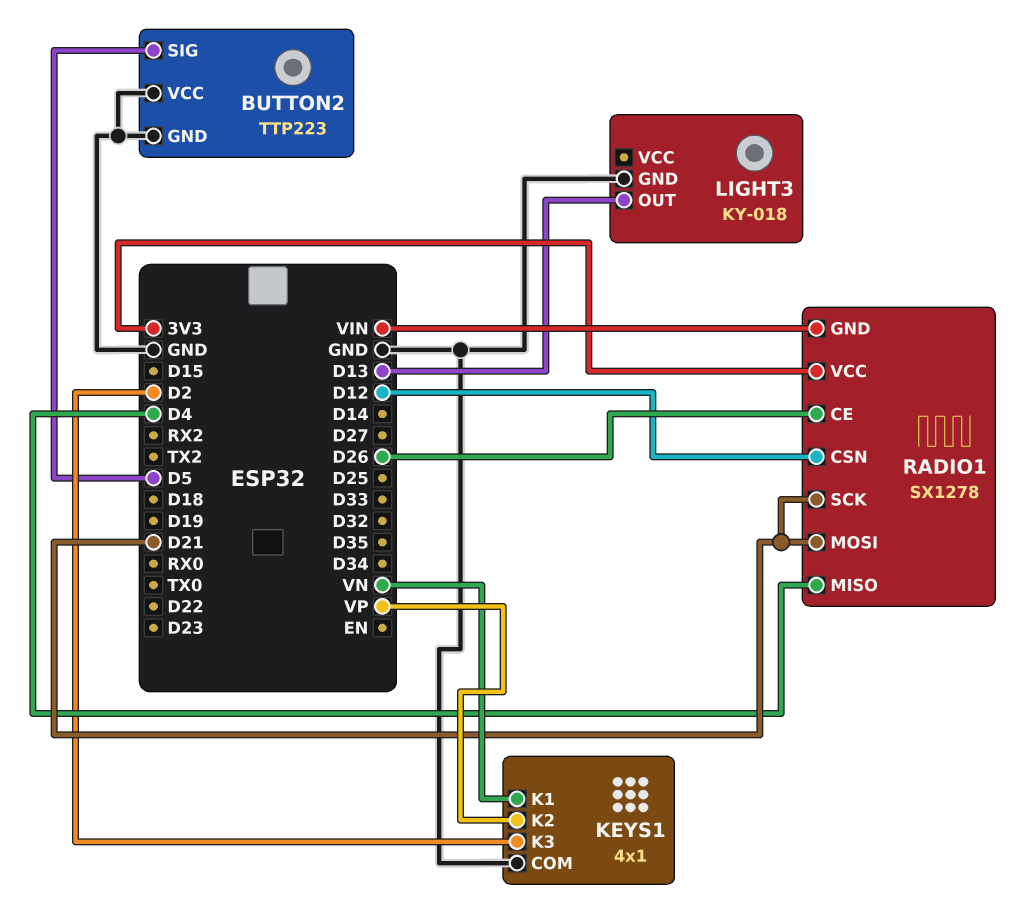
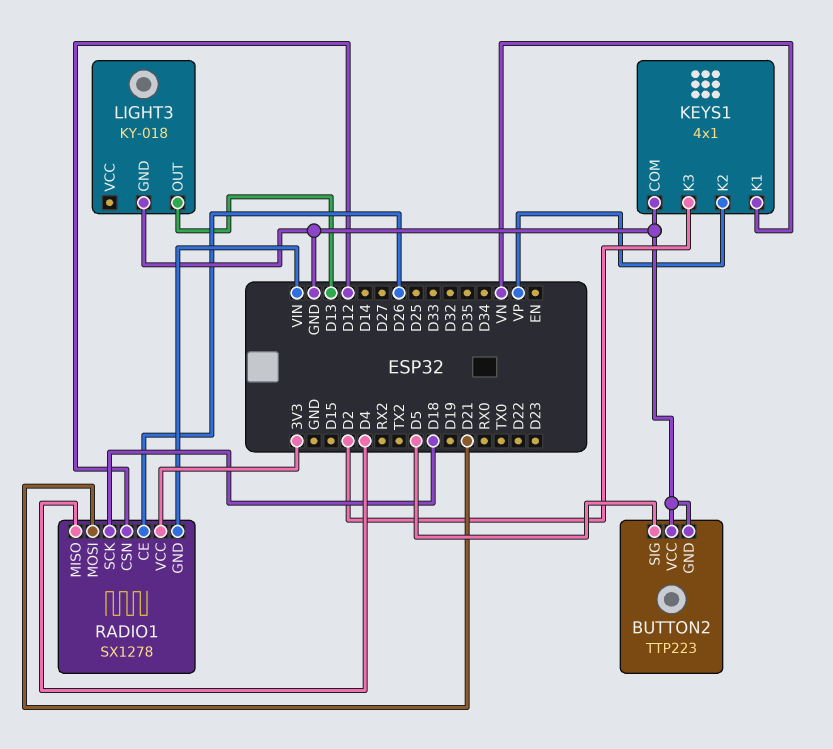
RADIO1 pin SCK: D21 -> D18

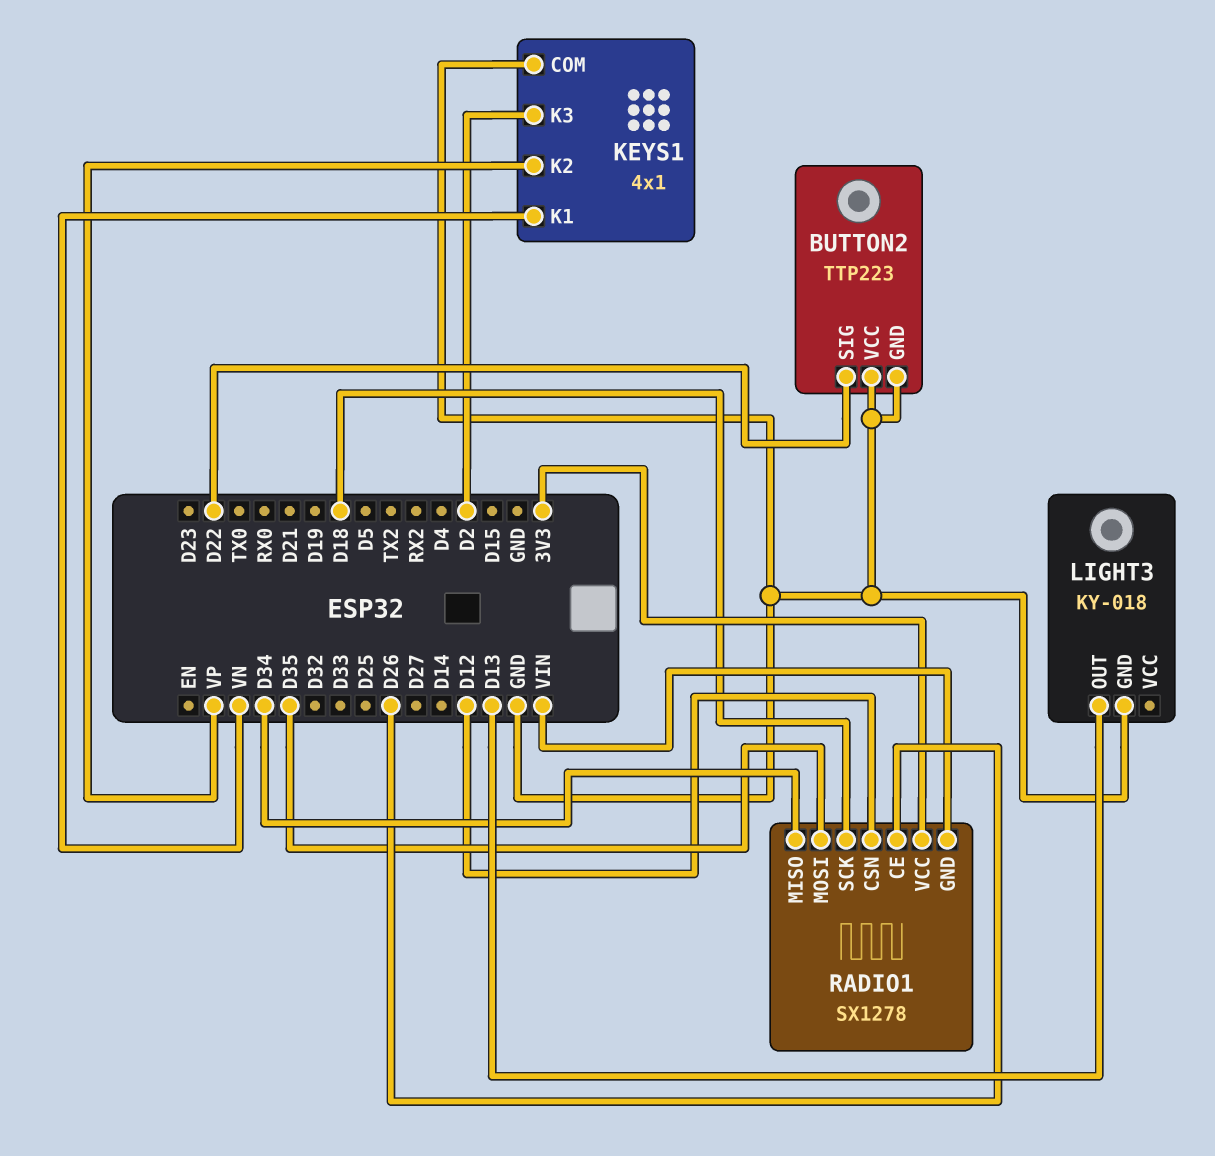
BUTTON2 pin SIG: D5 -> D22
RADIO1 pin MISO: D4 -> D34
RADIO1 pin MOSI: D21 -> D35

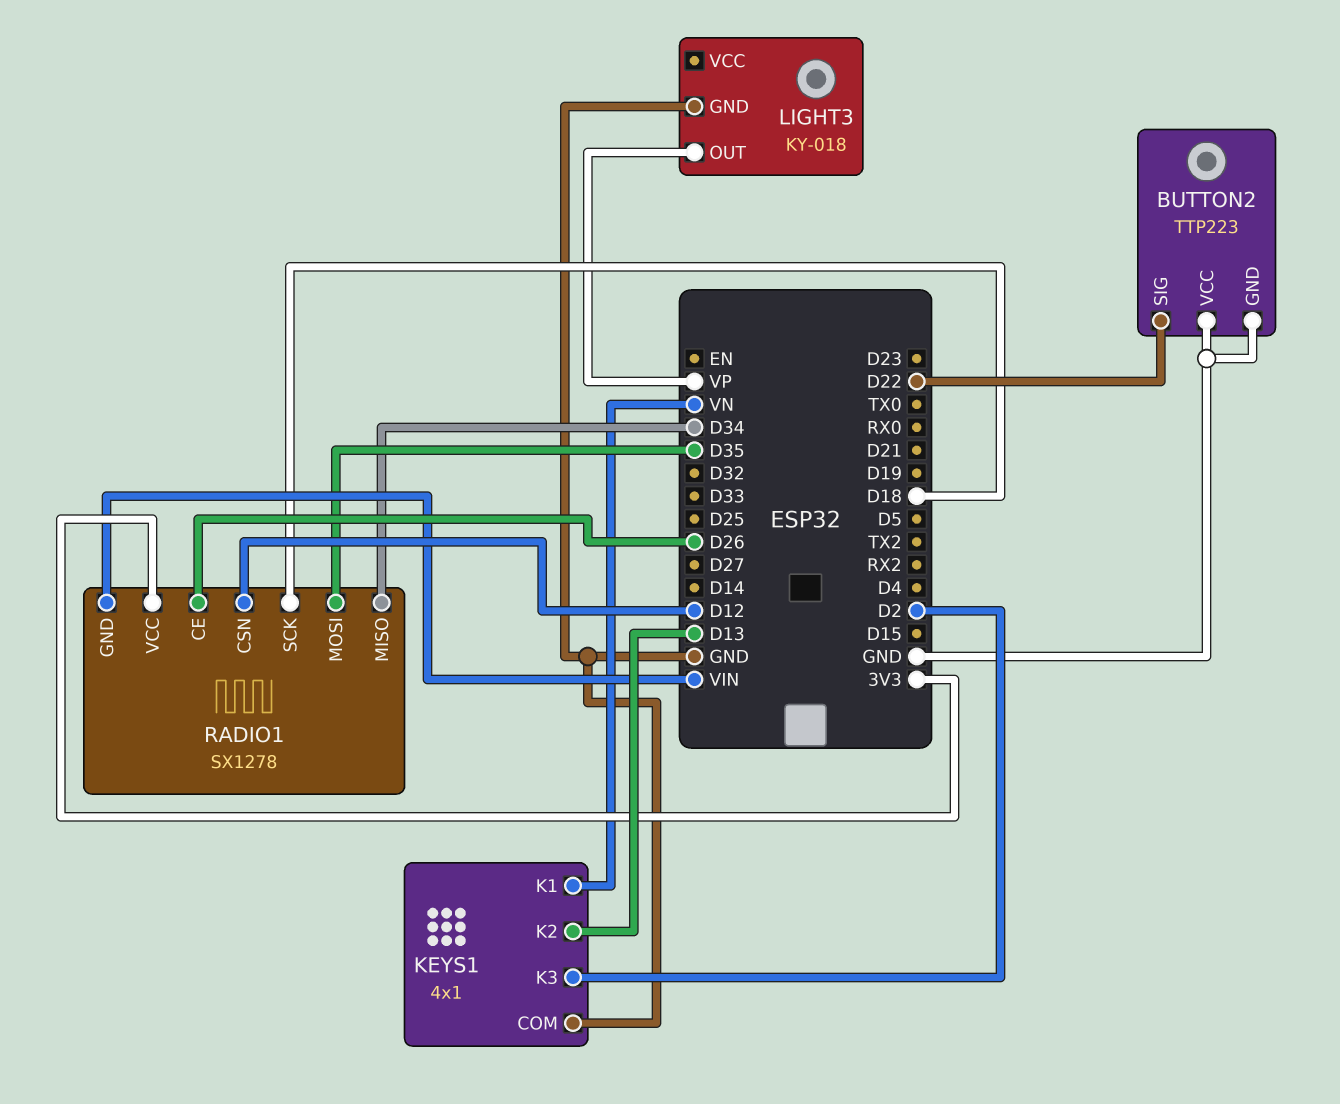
KEYS1 pin K2: VP -> D13
LIGHT3 pin OUT: D13 -> VP

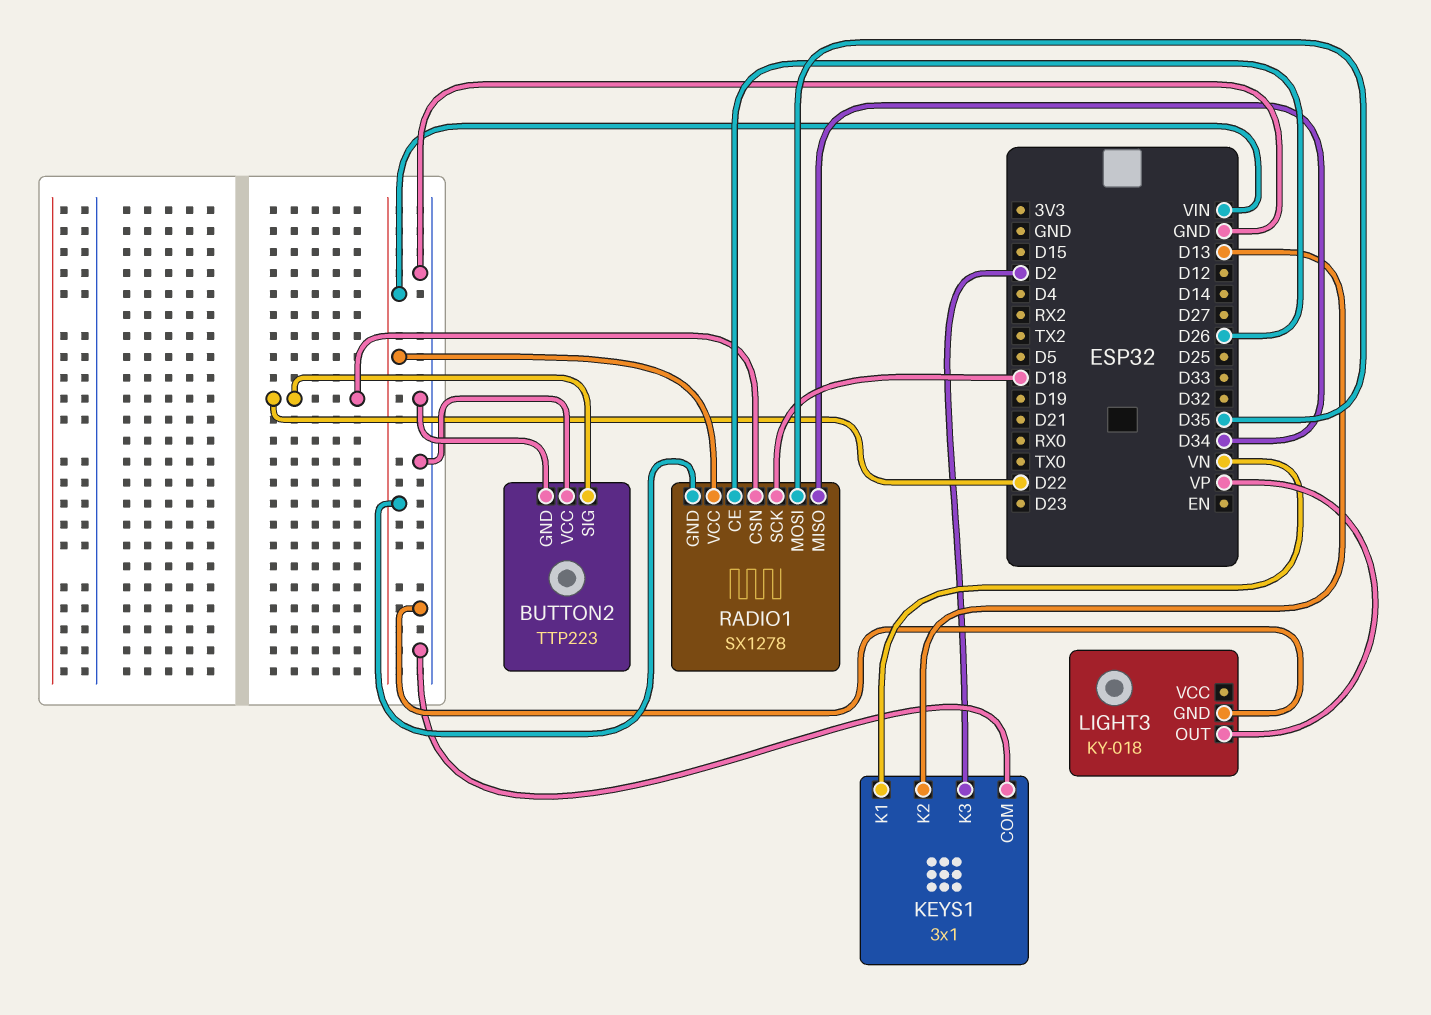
KEYS1: 4x1 -> 3x1
RADIO1 pin CSN: D12 -> D22
RADIO1 pin VCC: 3V3 -> VIN

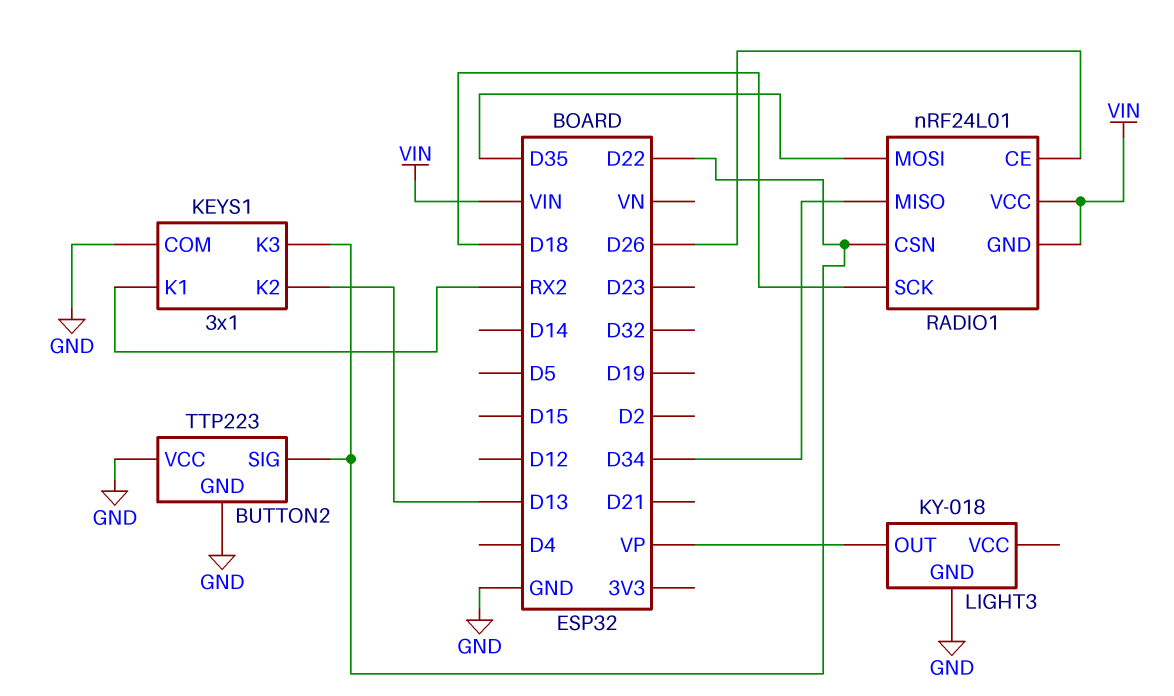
KEYS1 pin K1: VN -> RX2
KEYS1 pin K3: D2 -> D22
RADIO1: SX1278 -> nRF24L01

